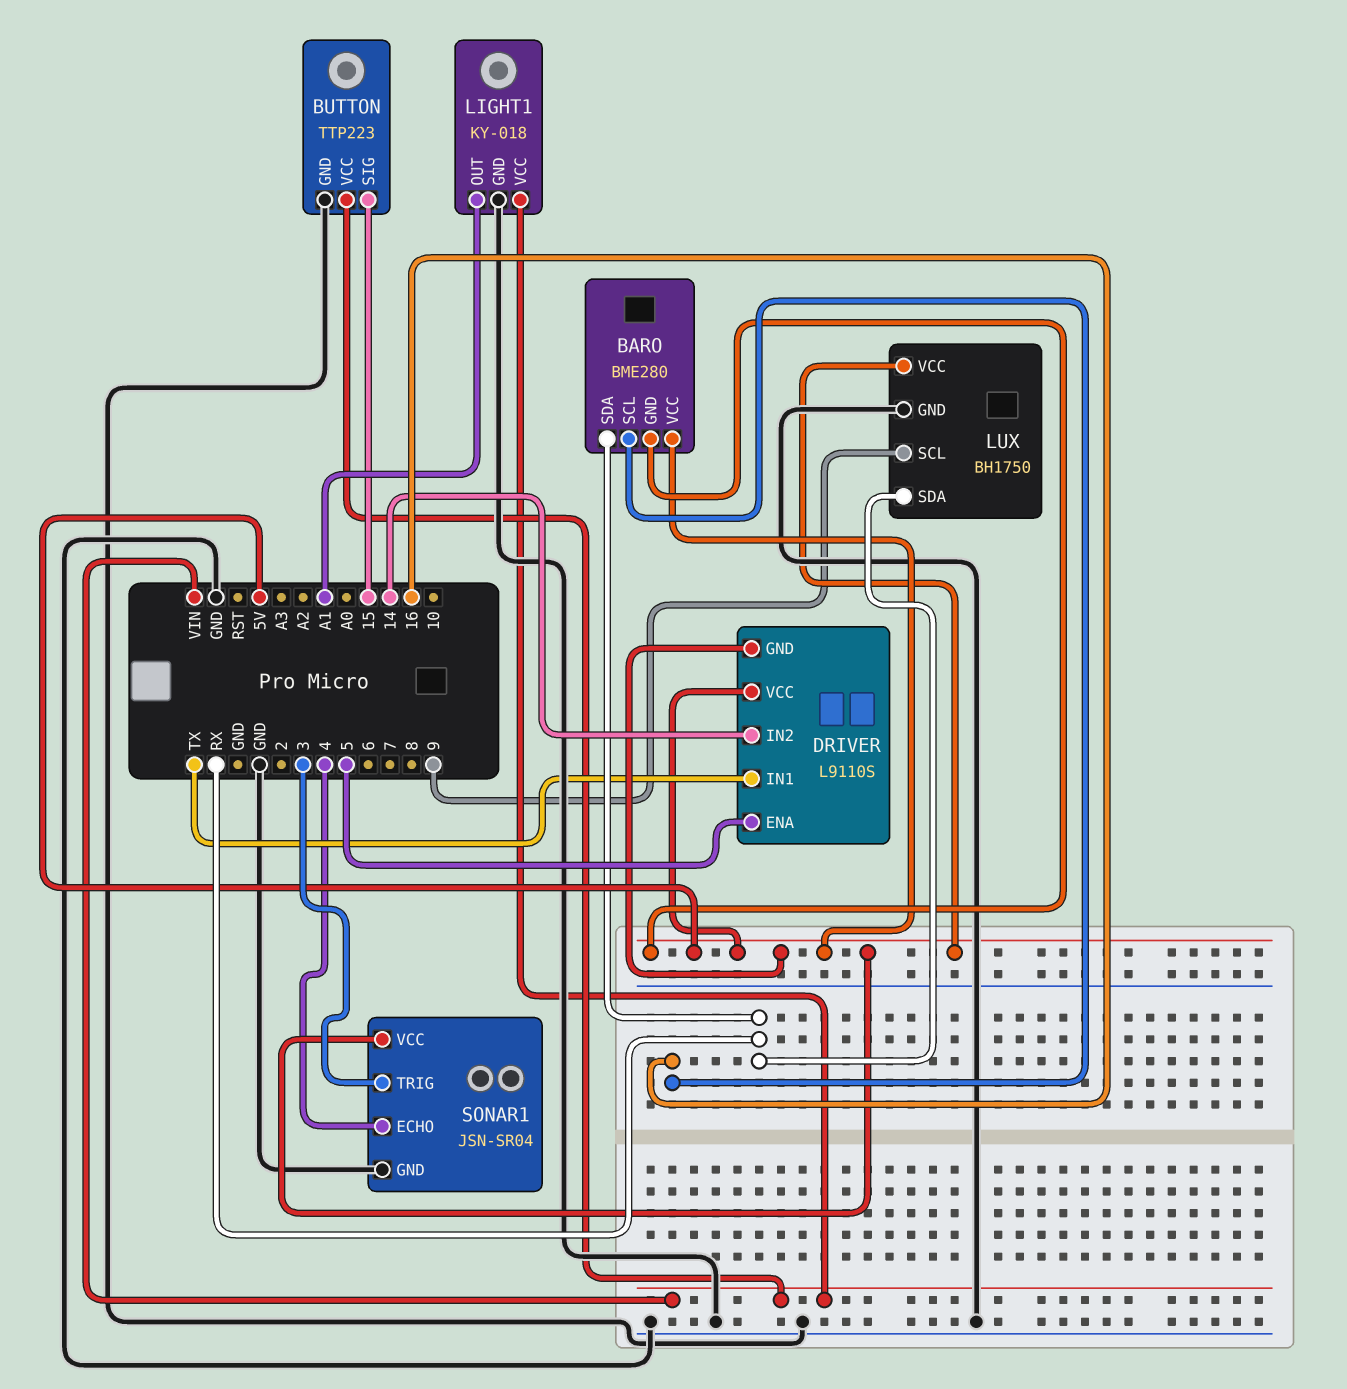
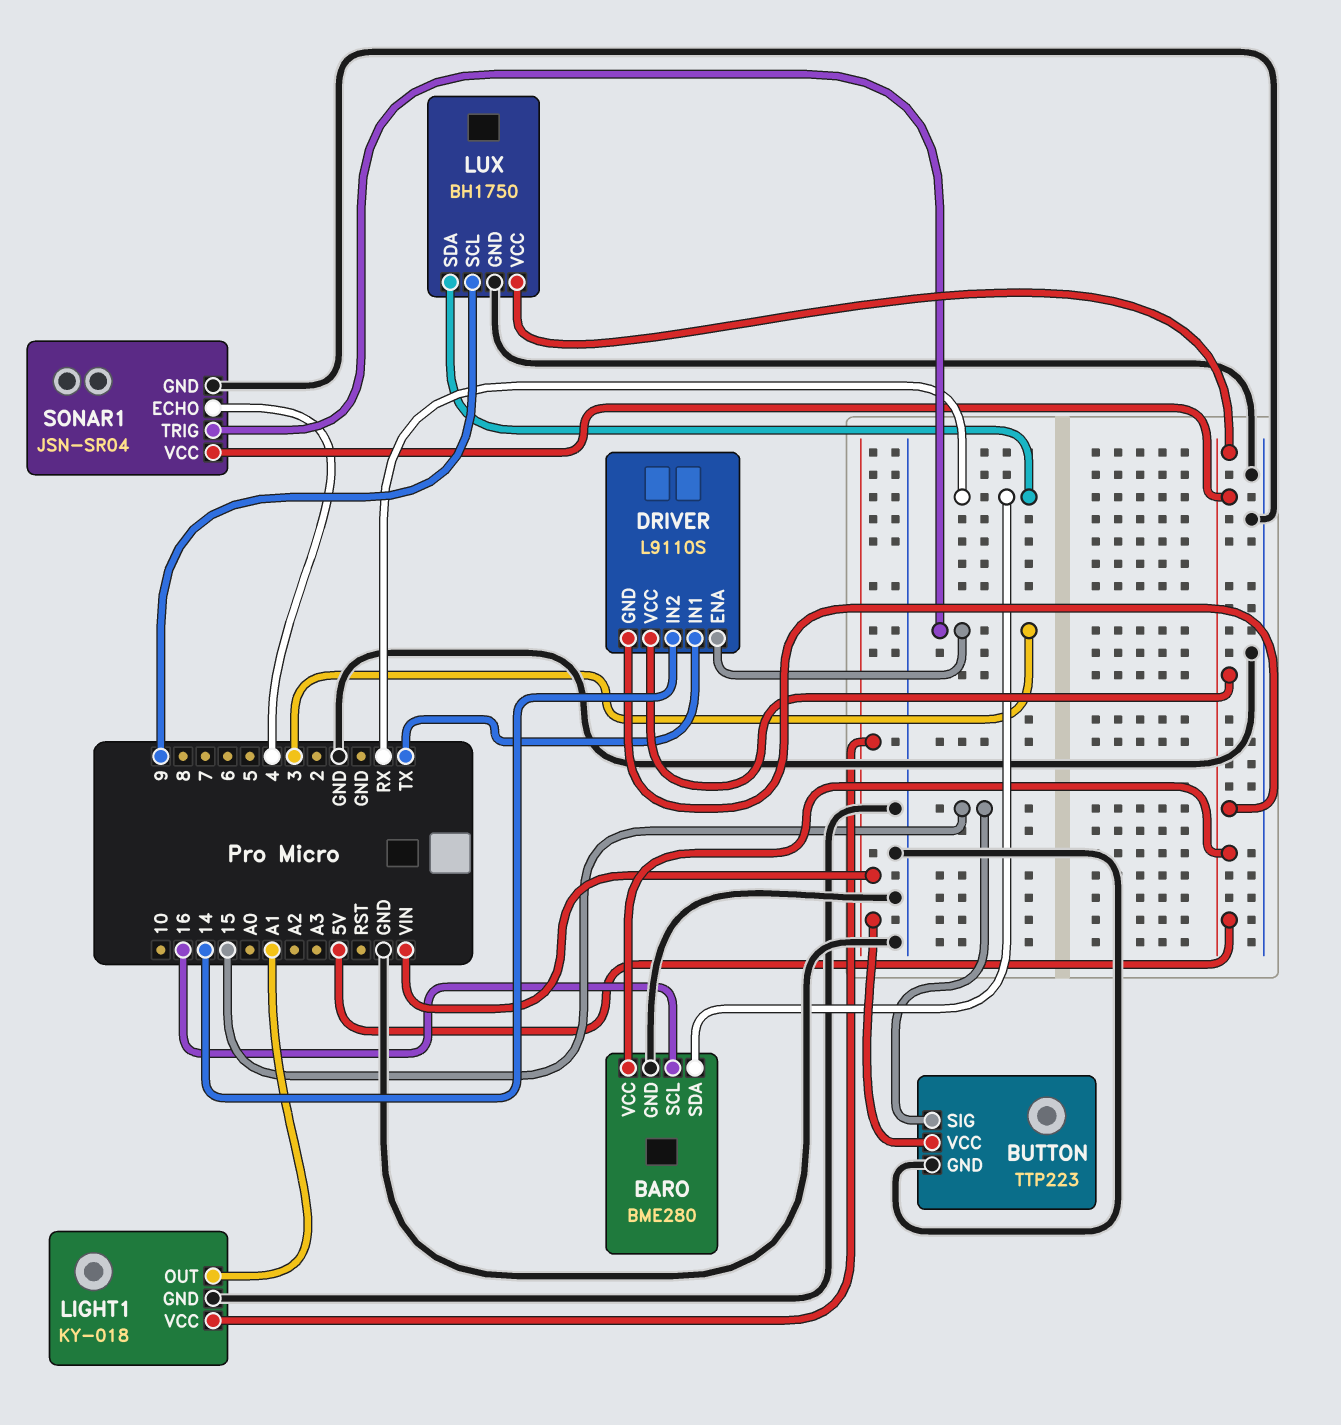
BARO pin GND: 5V -> GND
DRIVER pin ENA: 5 -> 3

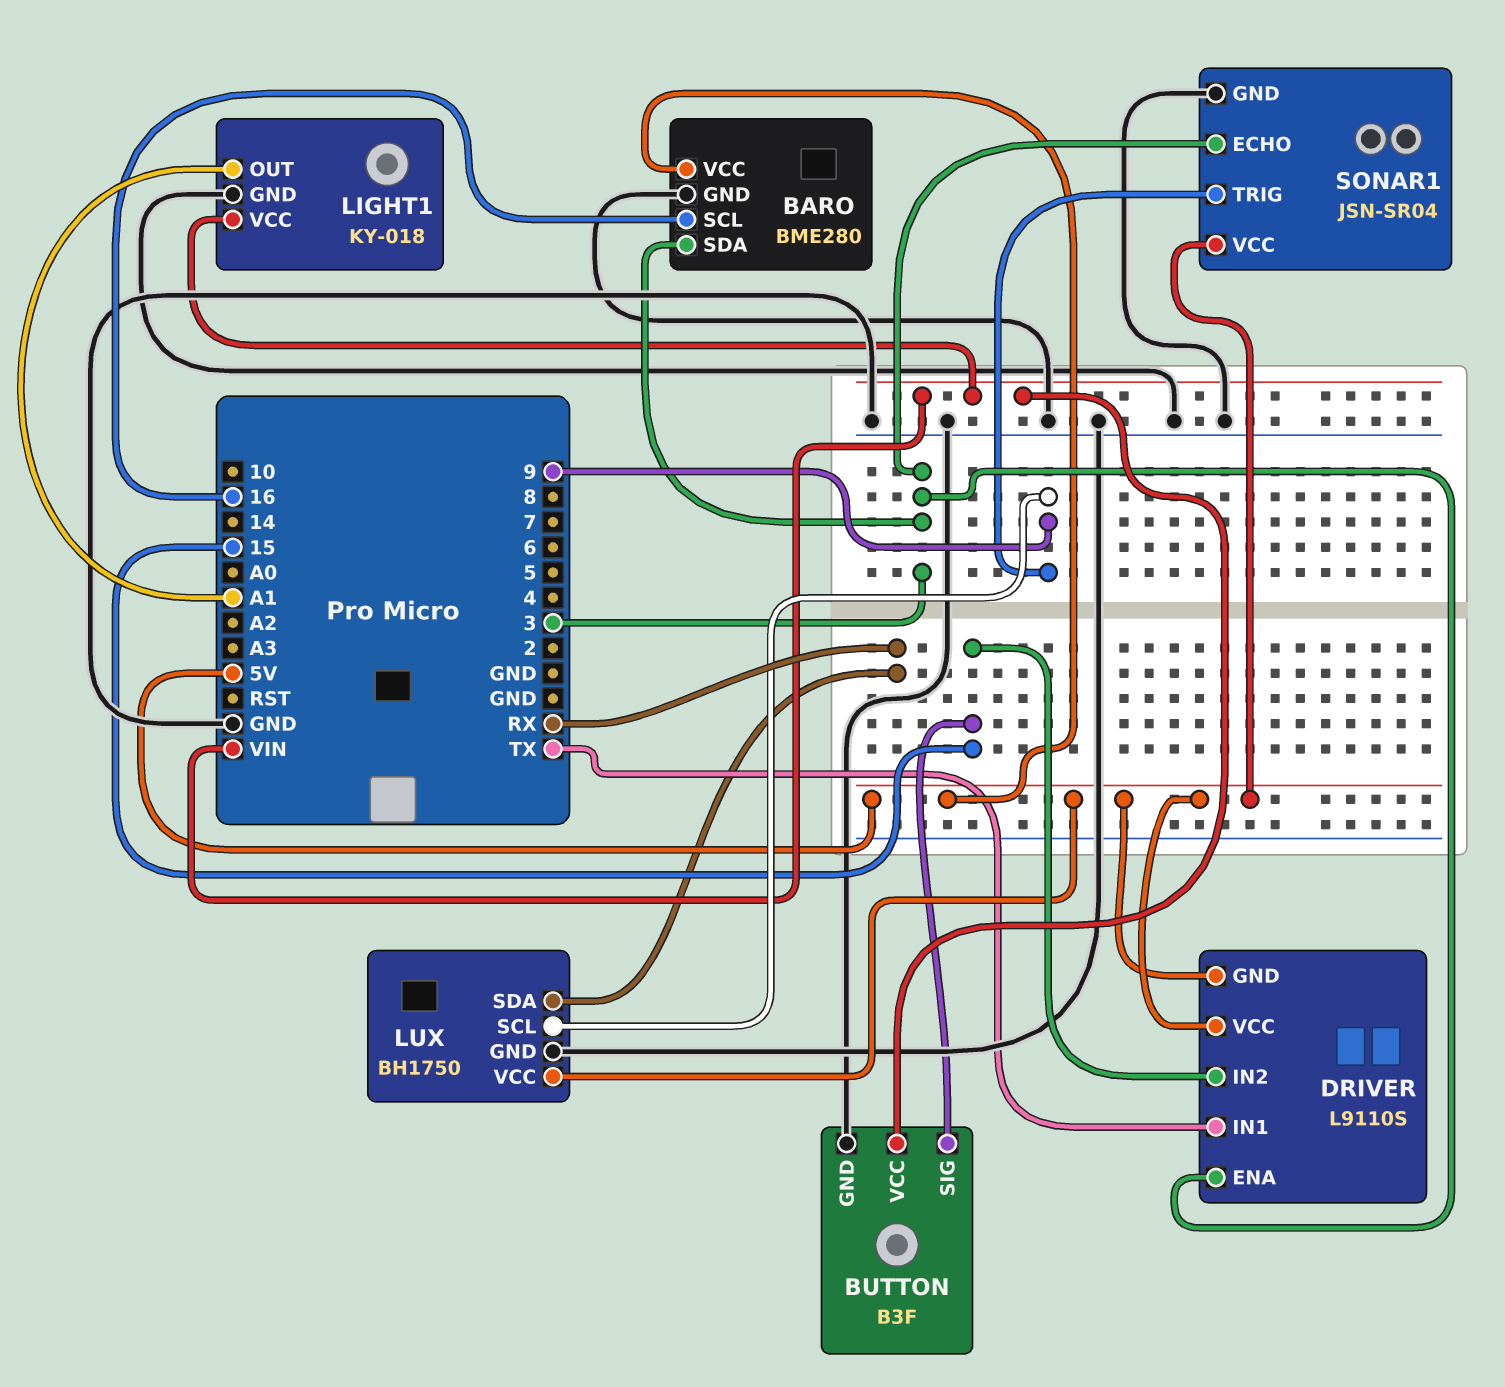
BARO pin SDA: RX -> 3
BUTTON: TTP223 -> B3F
DRIVER pin IN2: 14 -> 15
SONAR1 pin ECHO: 4 -> 3
SONAR1 pin TRIG: 3 -> 9

